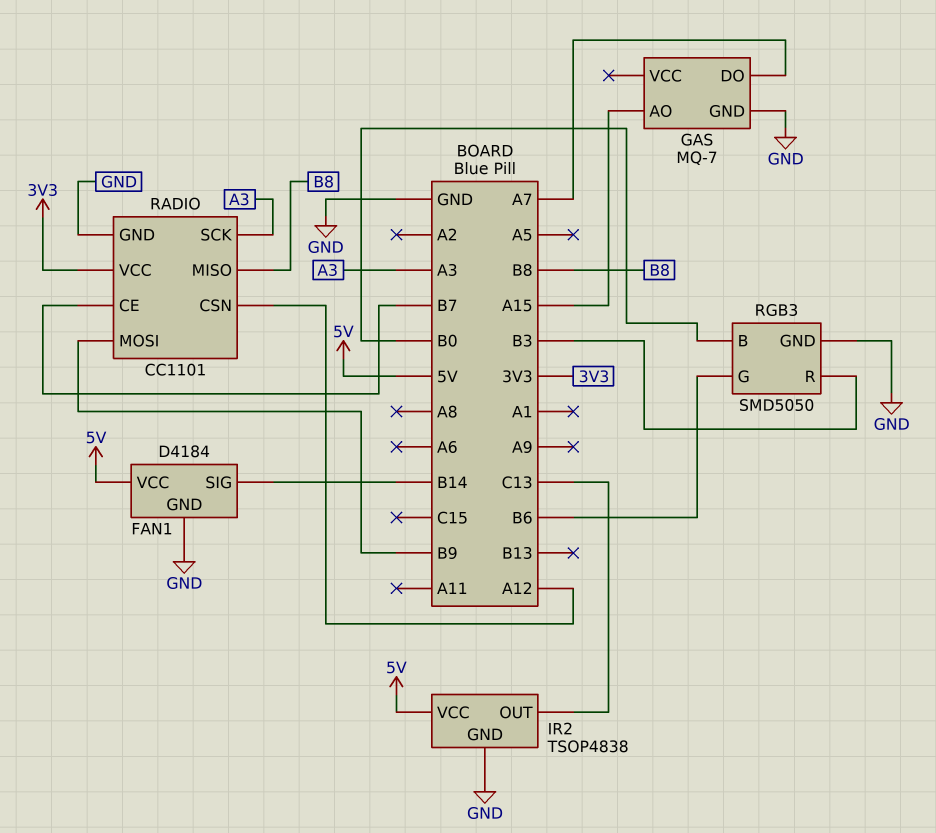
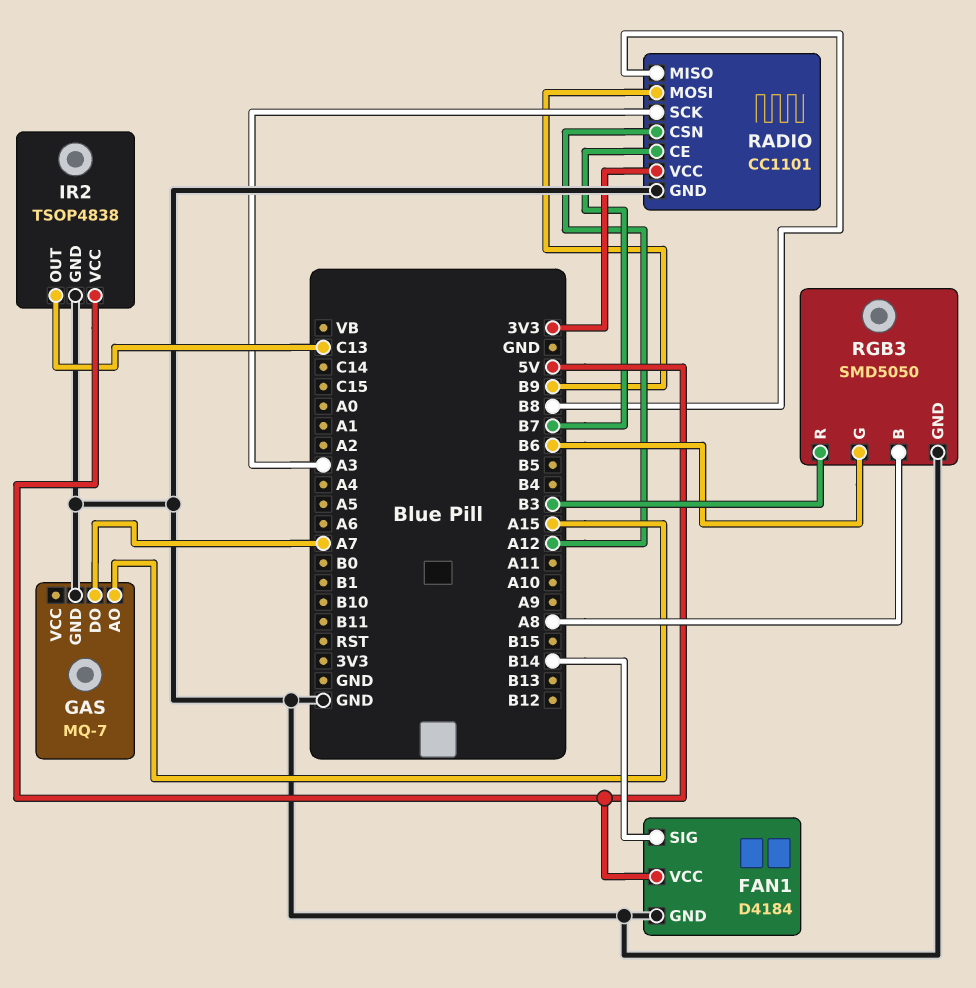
RGB3 pin B: B0 -> A8

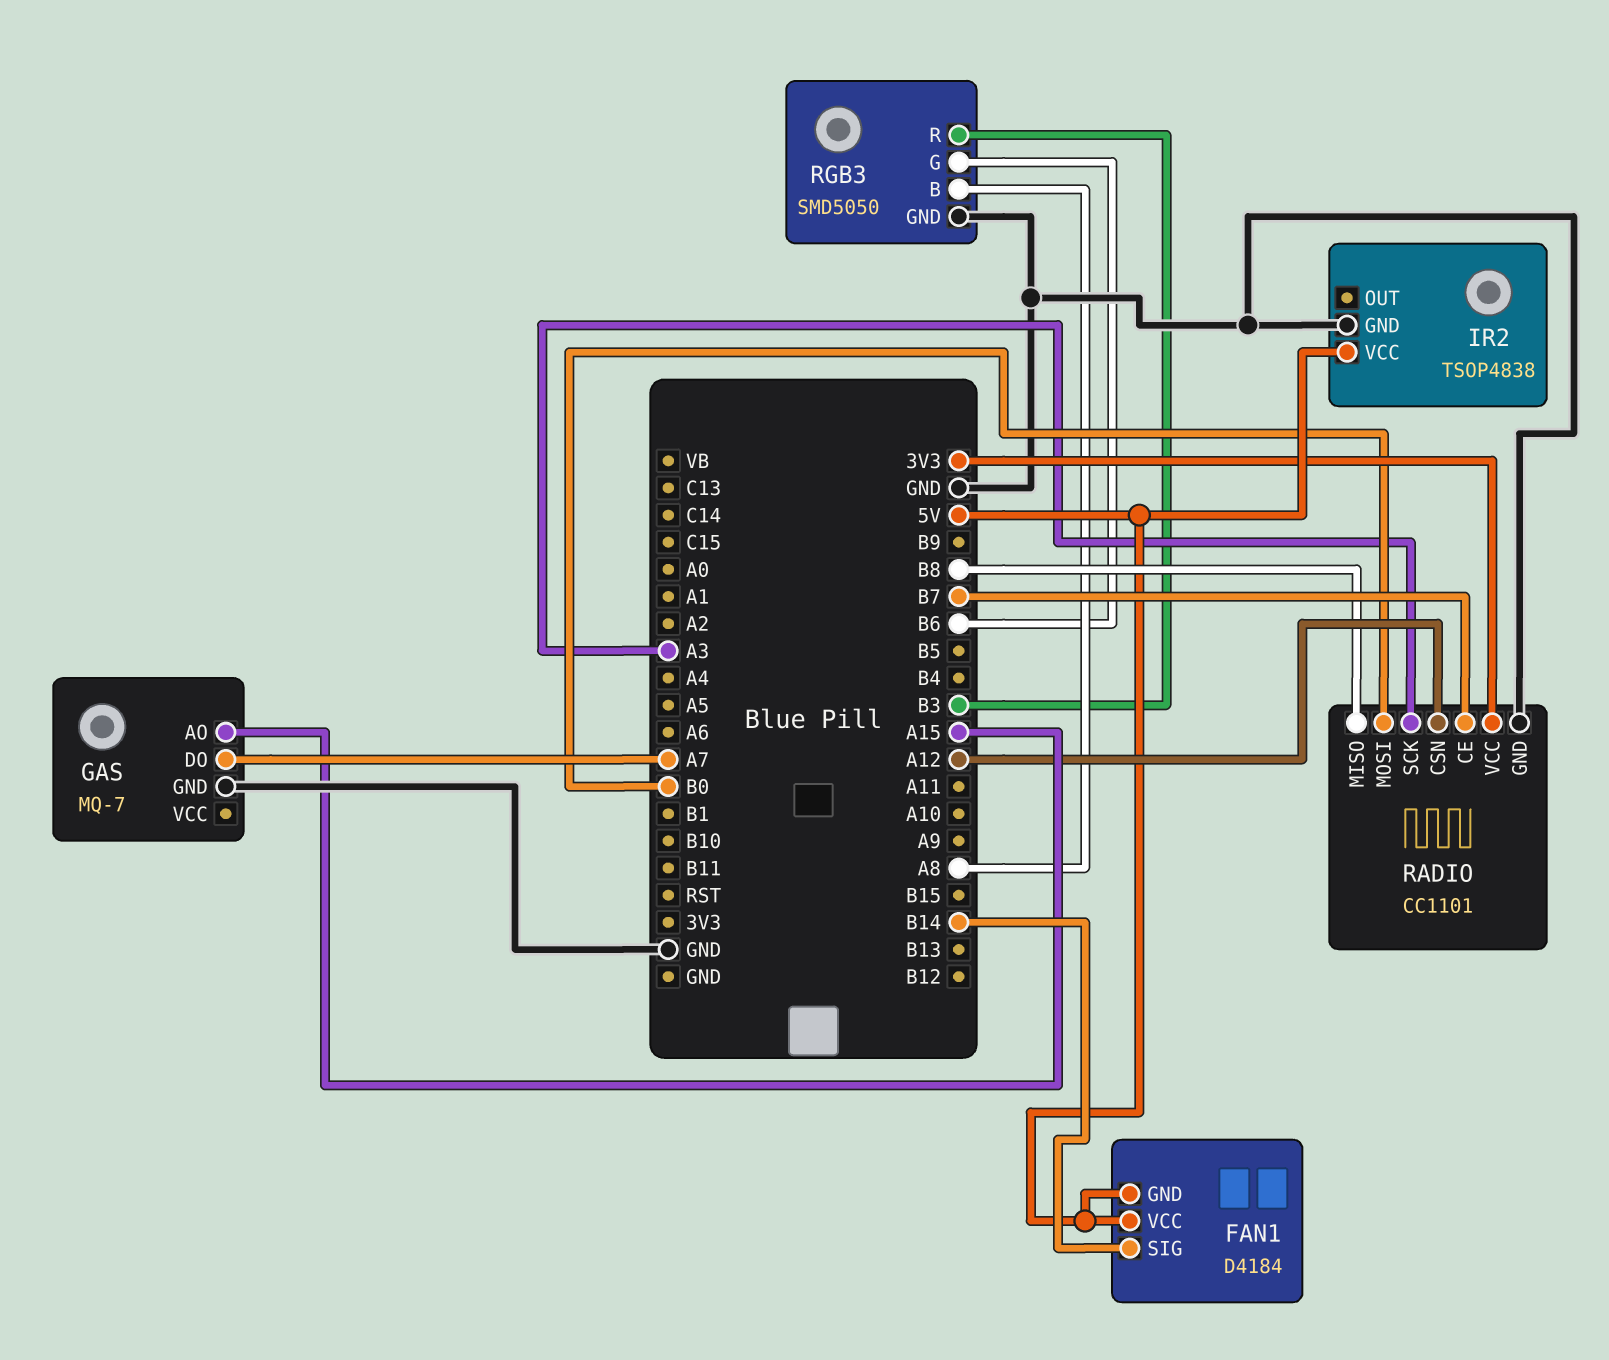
FAN1 pin GND: GND -> 5V
IR2 pin OUT: C13 -> none
RADIO pin MOSI: B9 -> B0

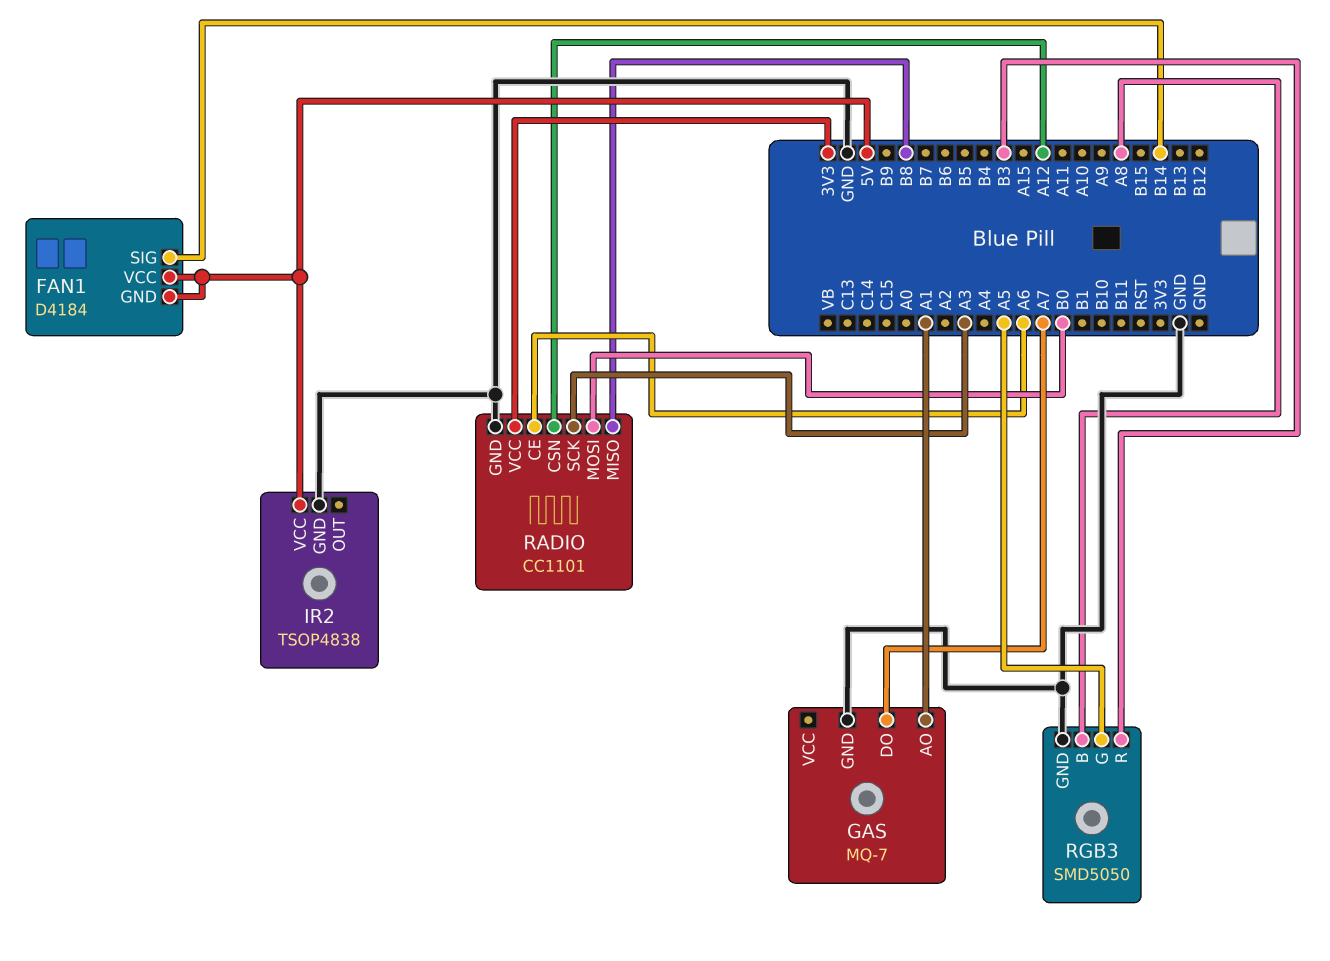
GAS pin AO: A15 -> A1
RADIO pin CE: B7 -> A6
RGB3 pin G: B6 -> A5

